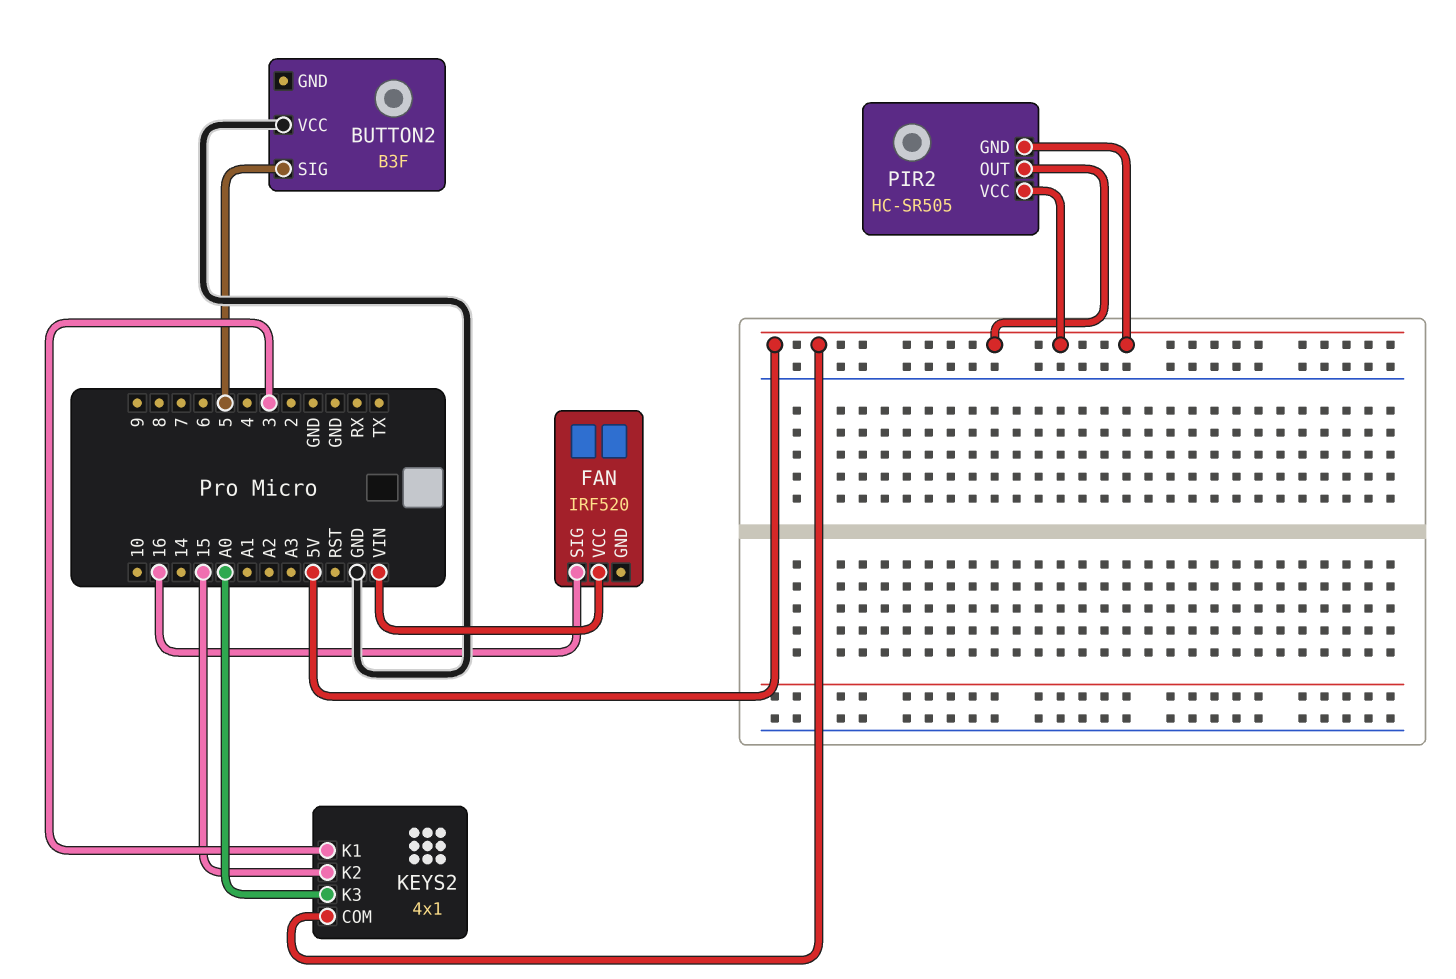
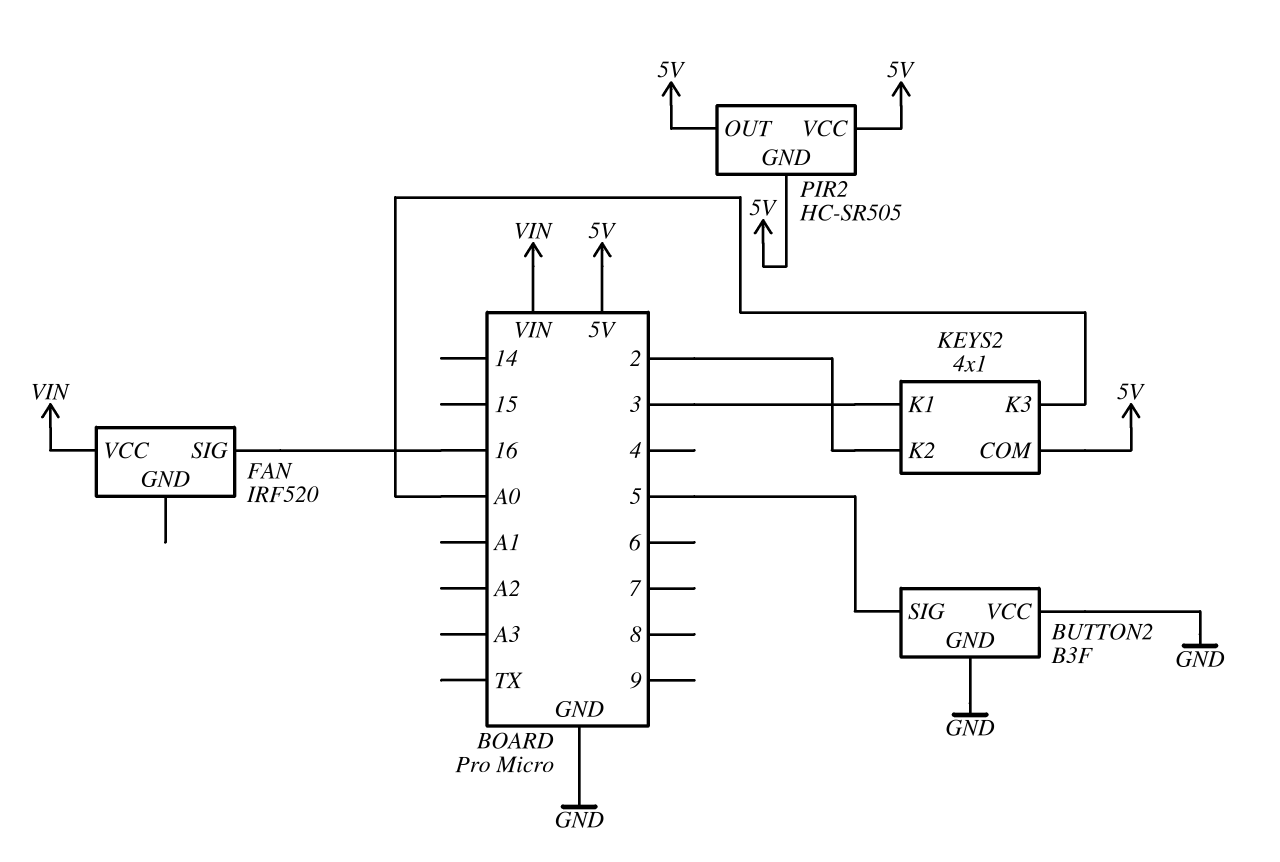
BUTTON2 pin GND: none -> GND
KEYS2 pin K2: 15 -> 2

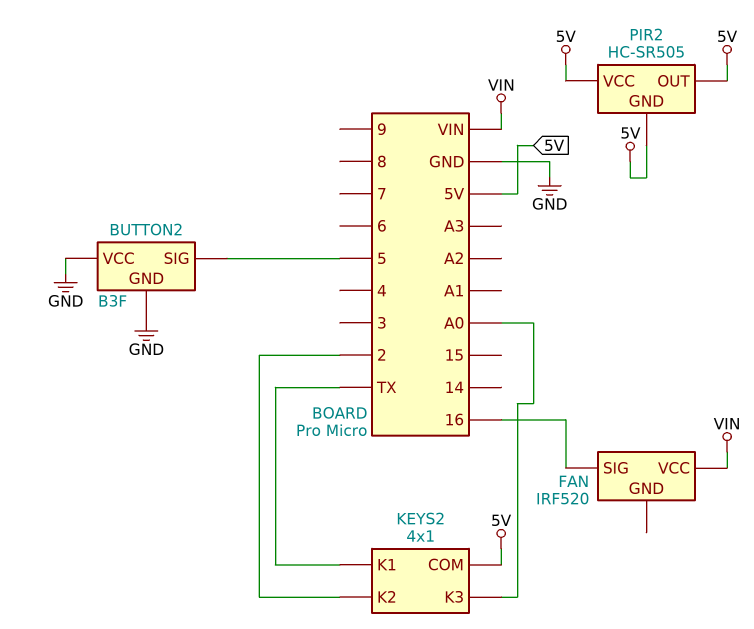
KEYS2 pin K1: 3 -> TX

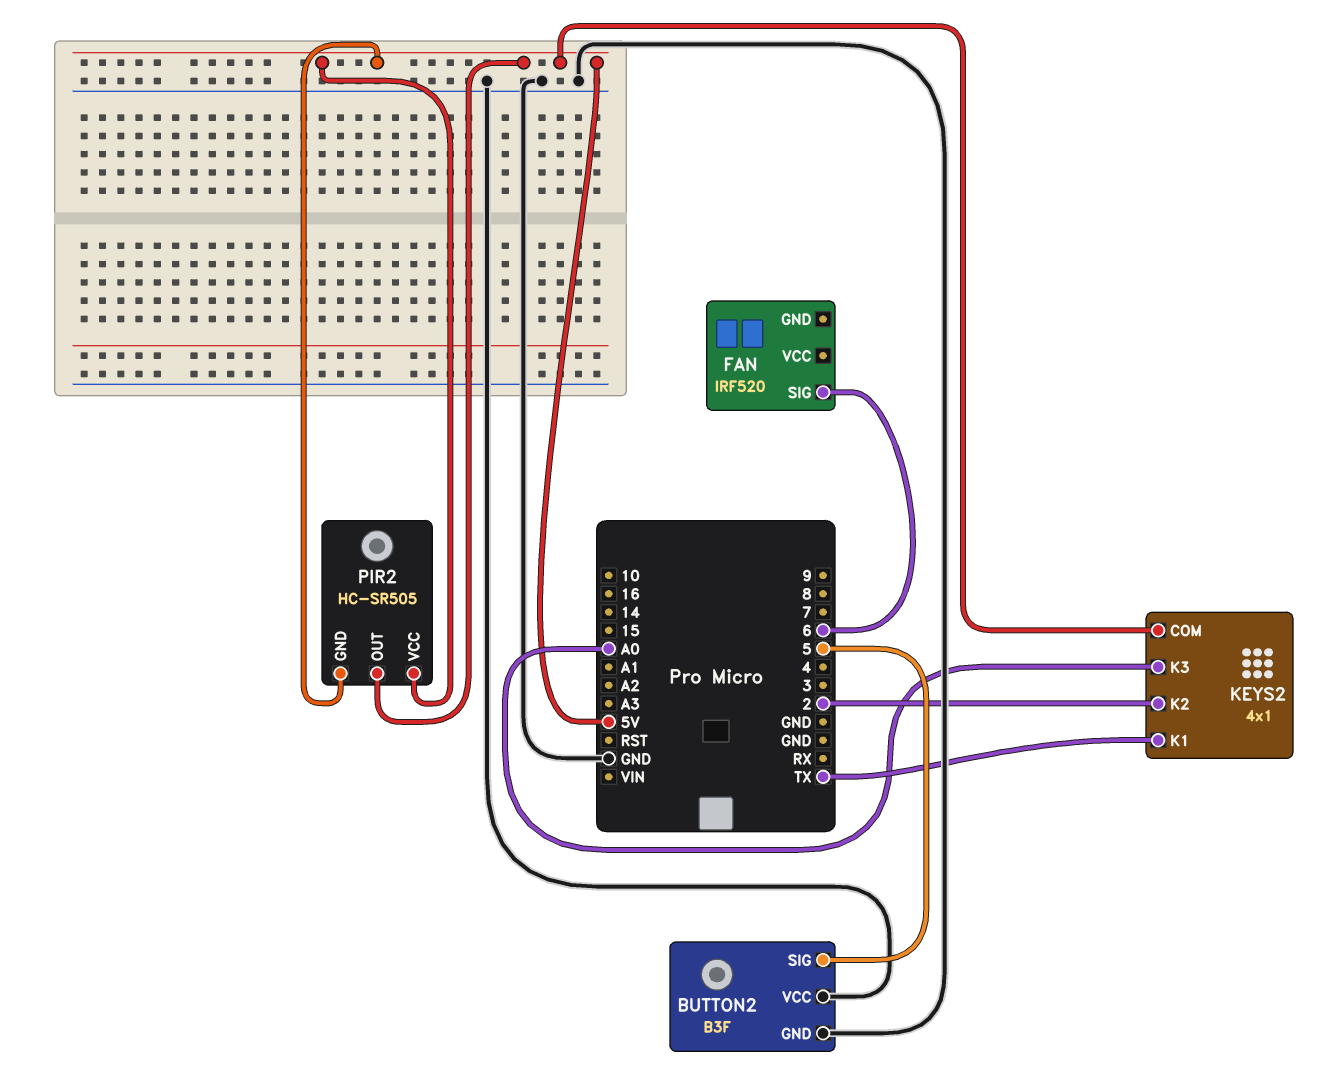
FAN pin SIG: 16 -> 6
FAN pin VCC: VIN -> none

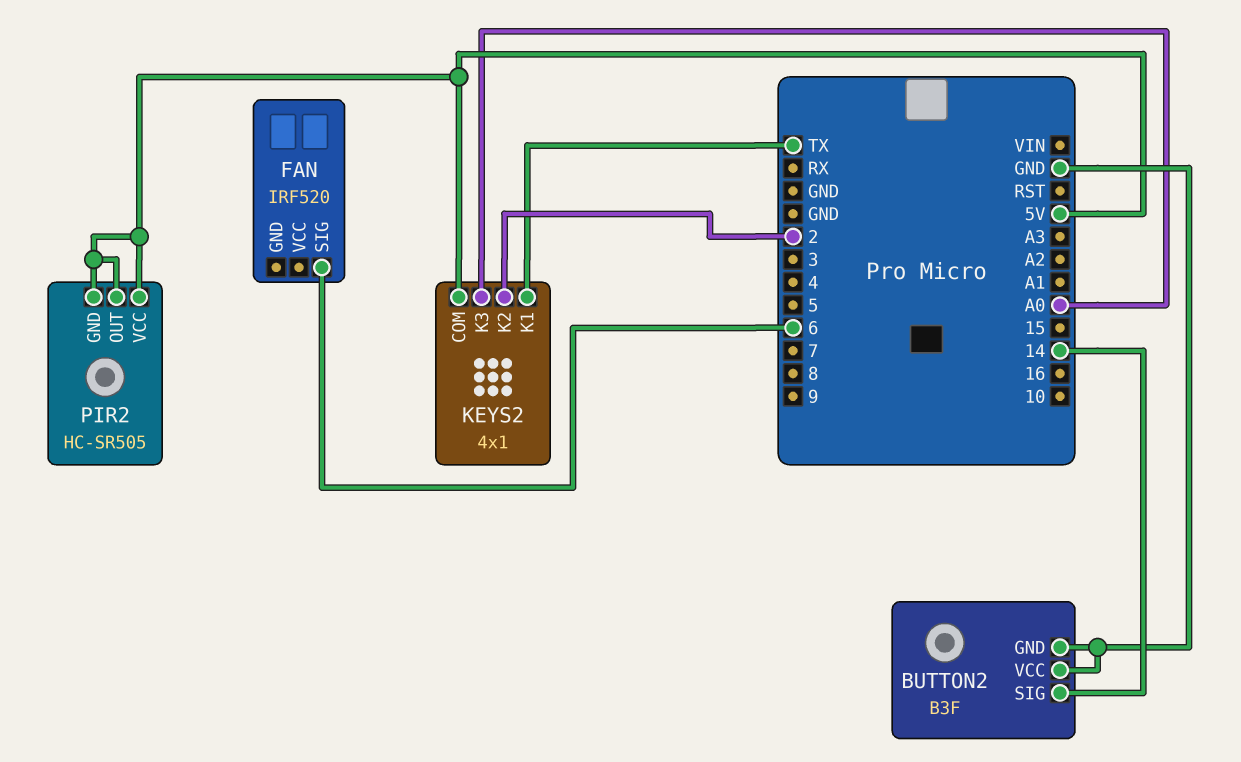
BUTTON2 pin SIG: 5 -> 14

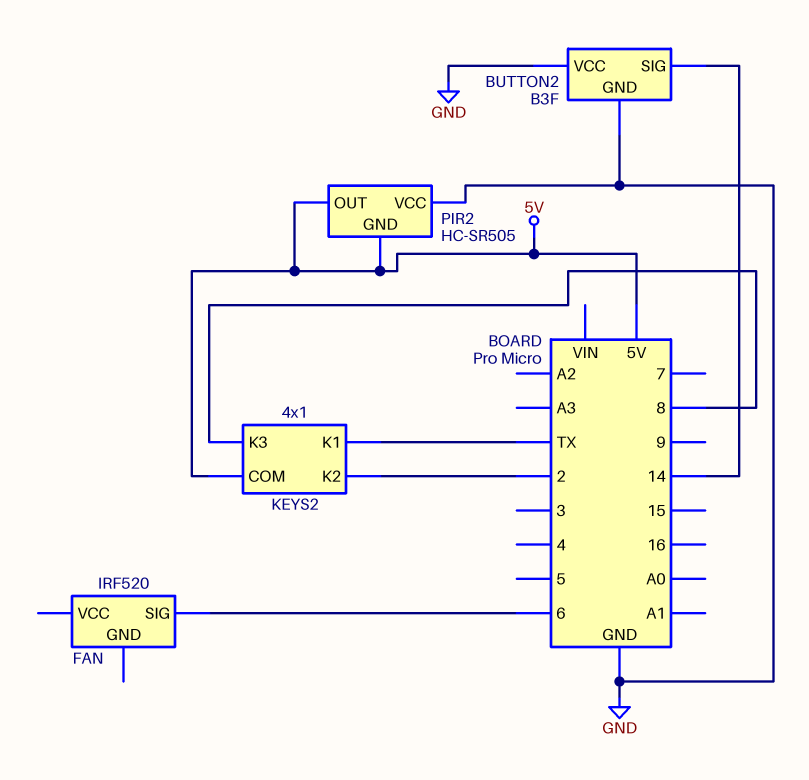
KEYS2 pin K3: A0 -> 8
PIR2 pin VCC: 5V -> GND

